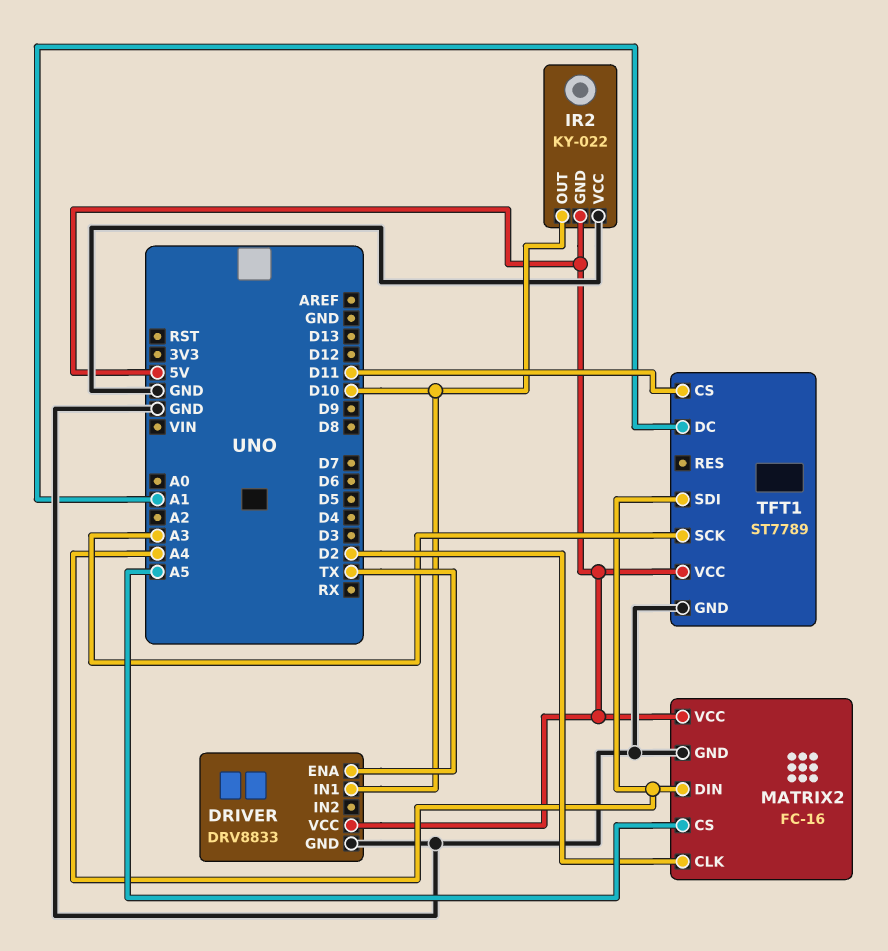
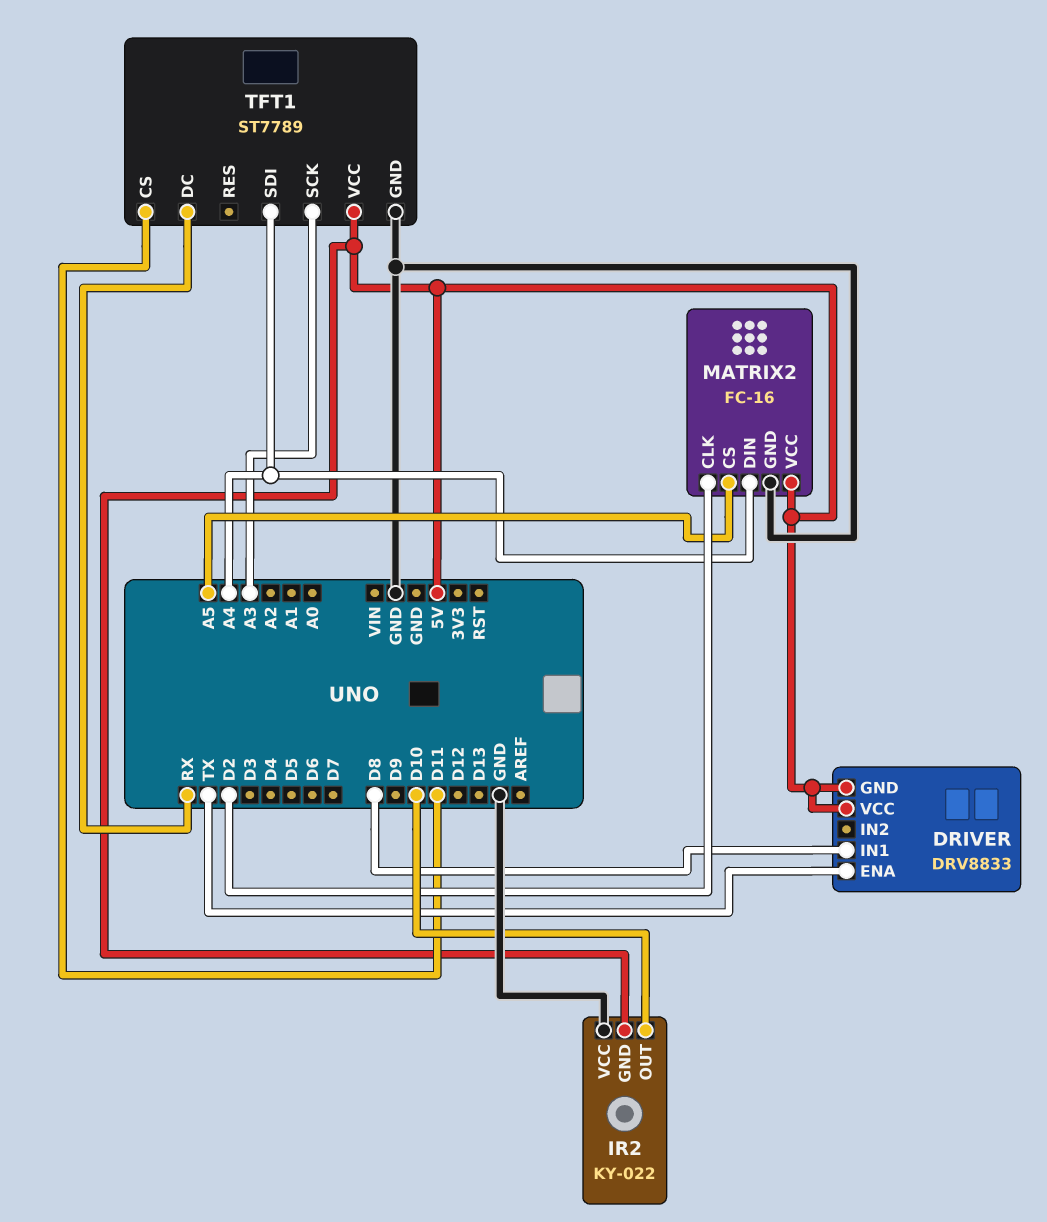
DRIVER pin GND: GND -> 5V
DRIVER pin IN1: D10 -> D8
TFT1 pin DC: A1 -> RX

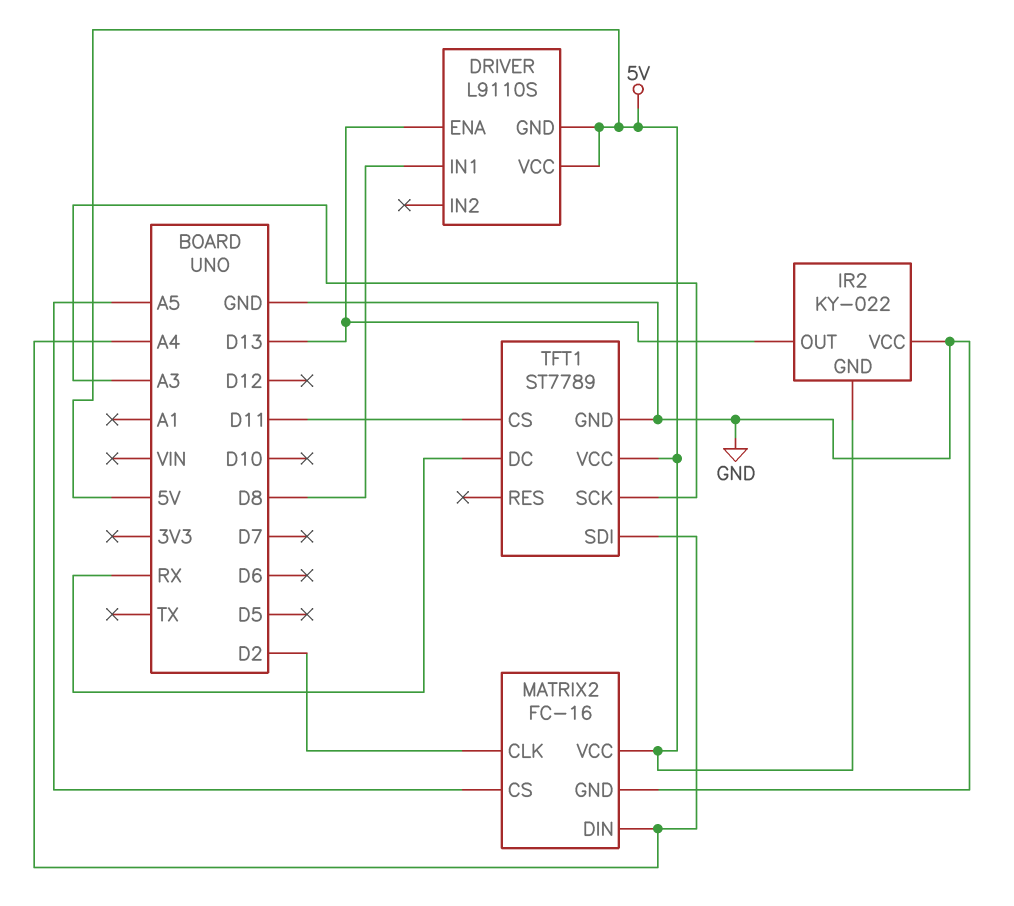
DRIVER: DRV8833 -> L9110S
DRIVER pin ENA: TX -> D13
IR2 pin OUT: D10 -> D13

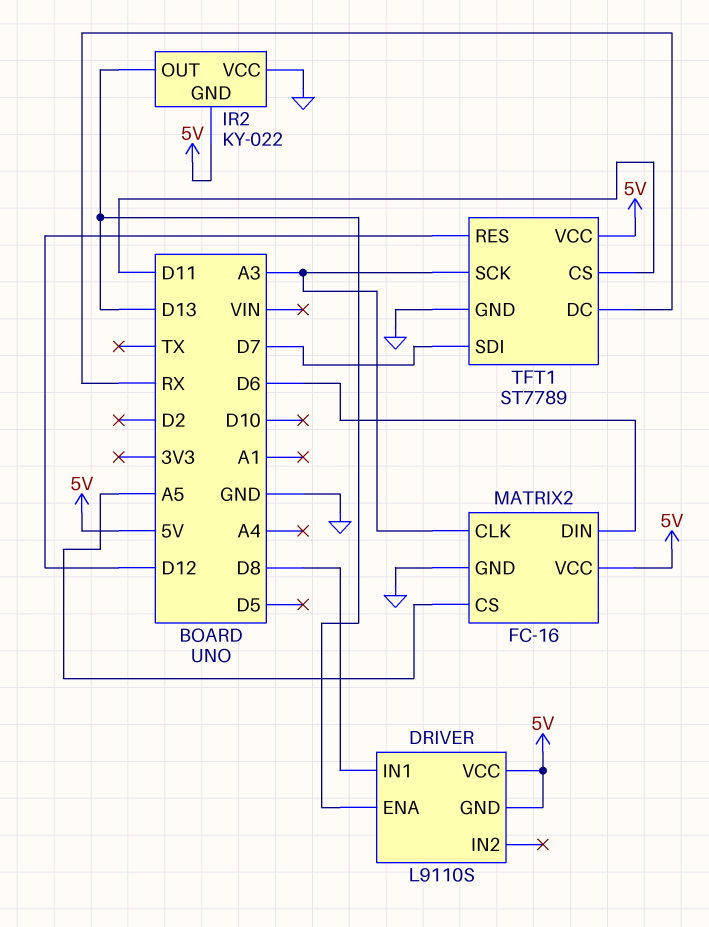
MATRIX2 pin CLK: D2 -> A3
MATRIX2 pin DIN: A4 -> D6
TFT1 pin RES: none -> D12
TFT1 pin SDI: A4 -> D7

